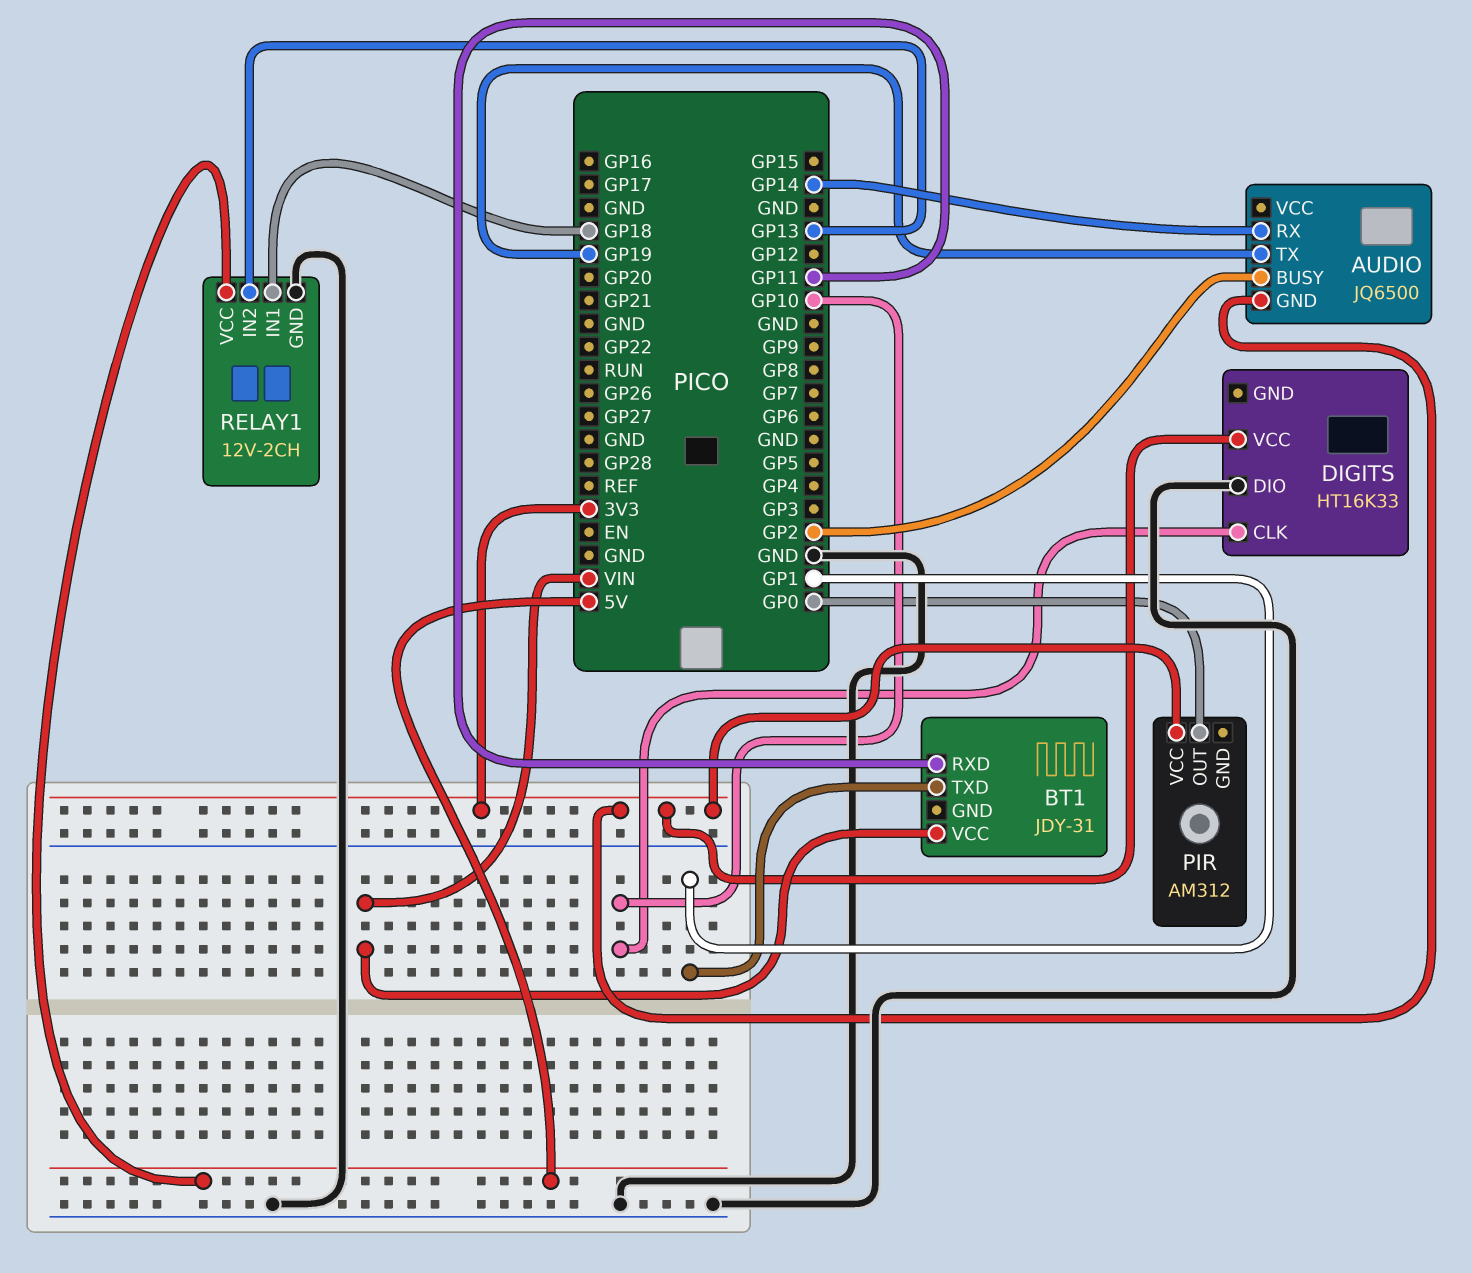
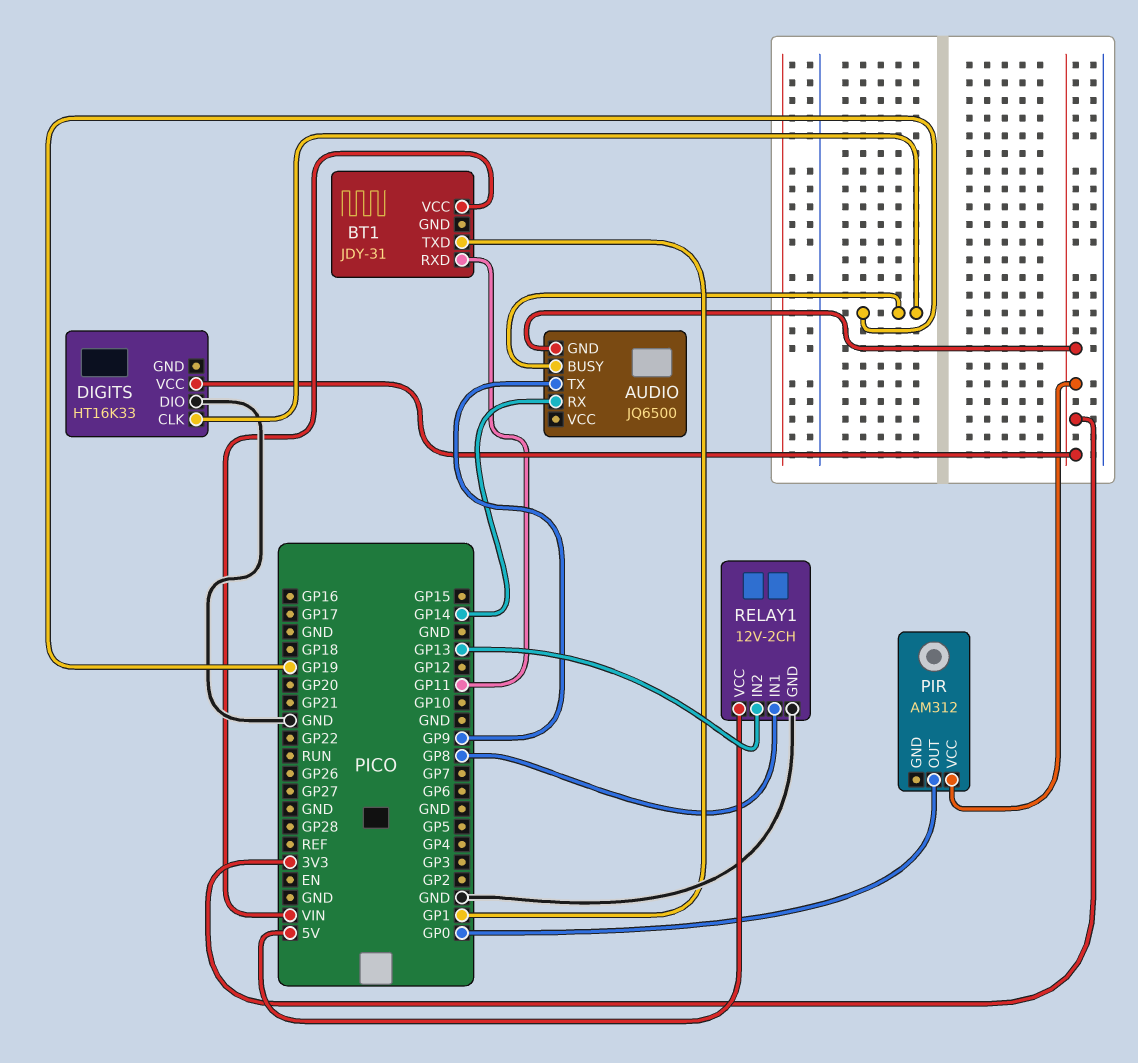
AUDIO pin BUSY: GP2 -> GP19
AUDIO pin TX: GP19 -> GP9
DIGITS pin CLK: GP10 -> GP19
RELAY1 pin IN1: GP18 -> GP8

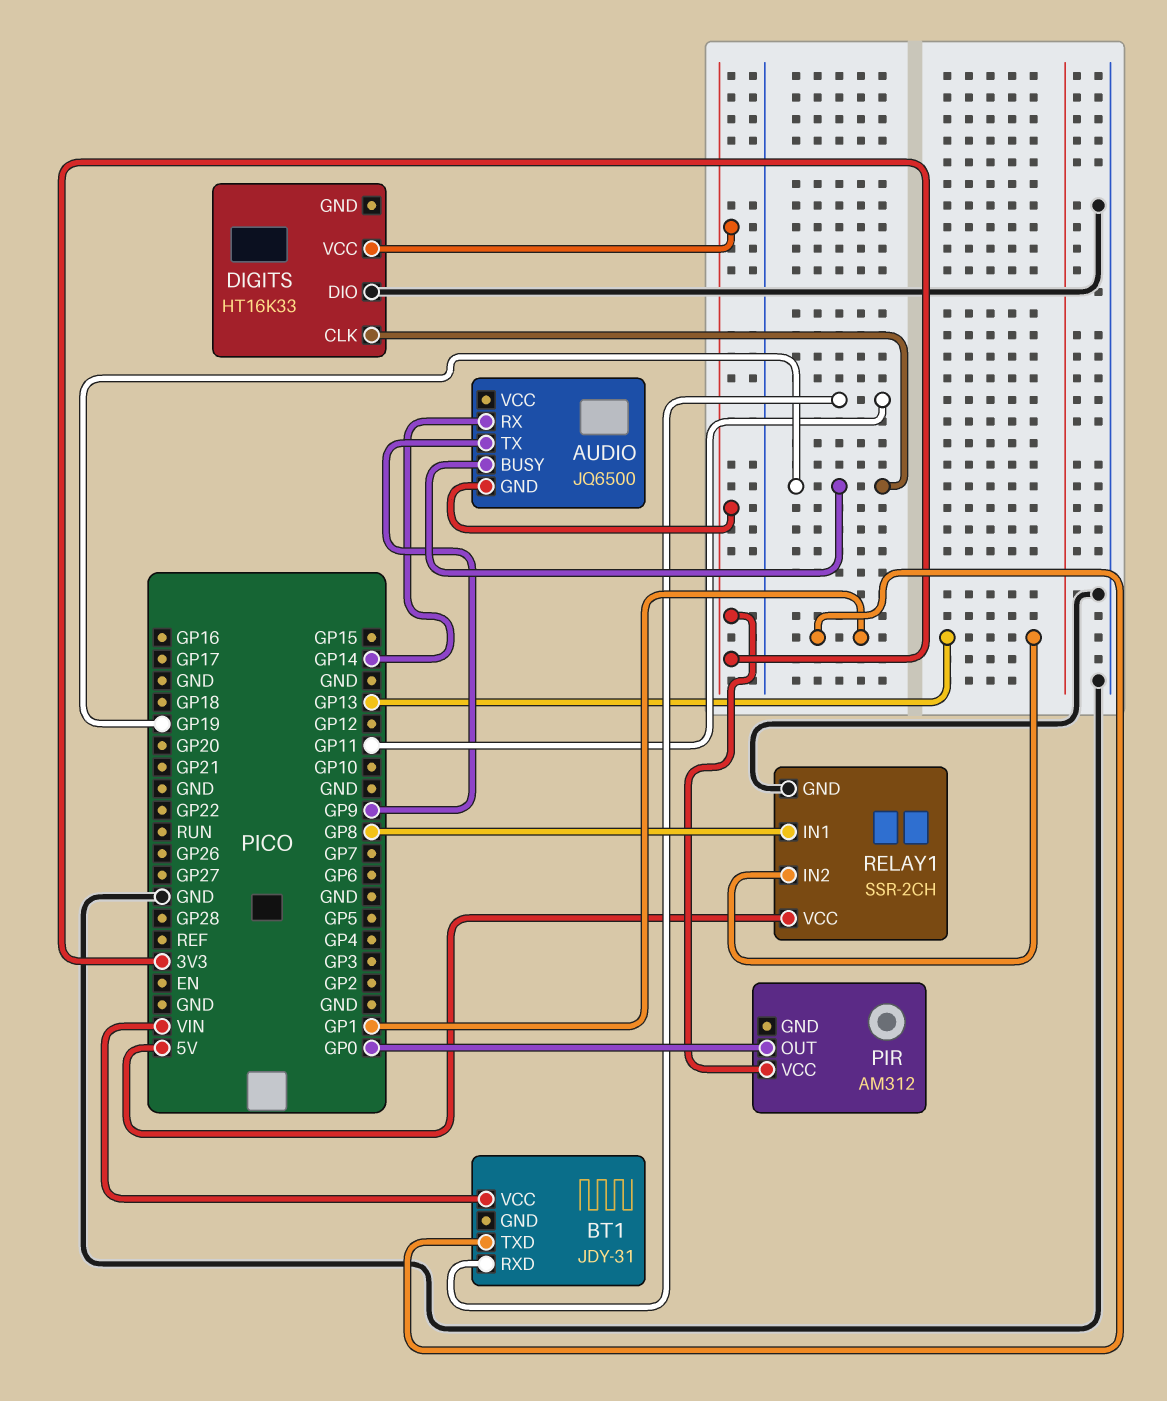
RELAY1: 12V-2CH -> SSR-2CH

